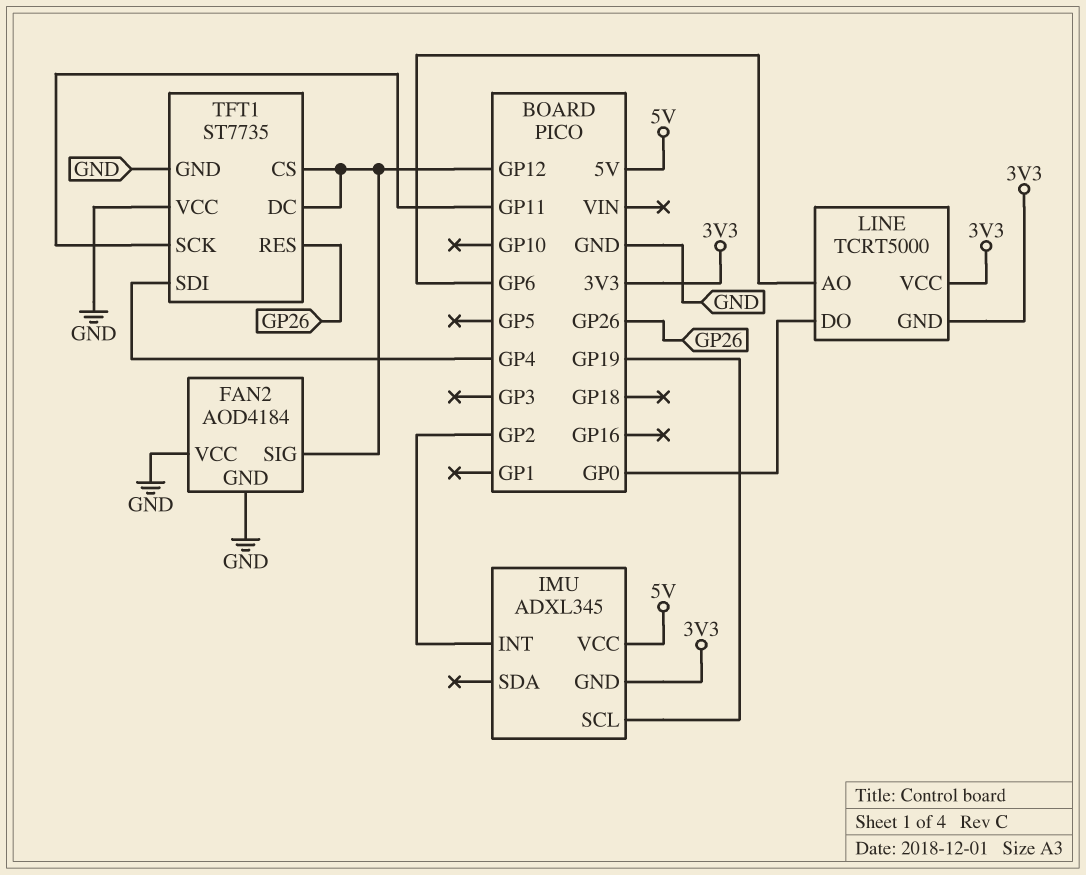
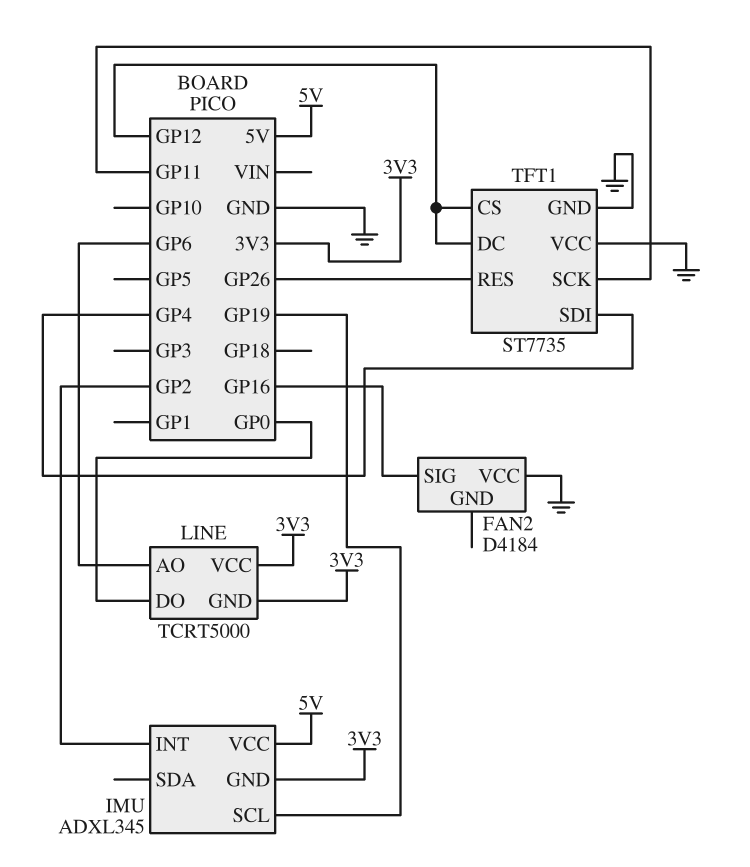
FAN2: AOD4184 -> D4184
FAN2 pin GND: GND -> none
FAN2 pin SIG: GP12 -> GP16

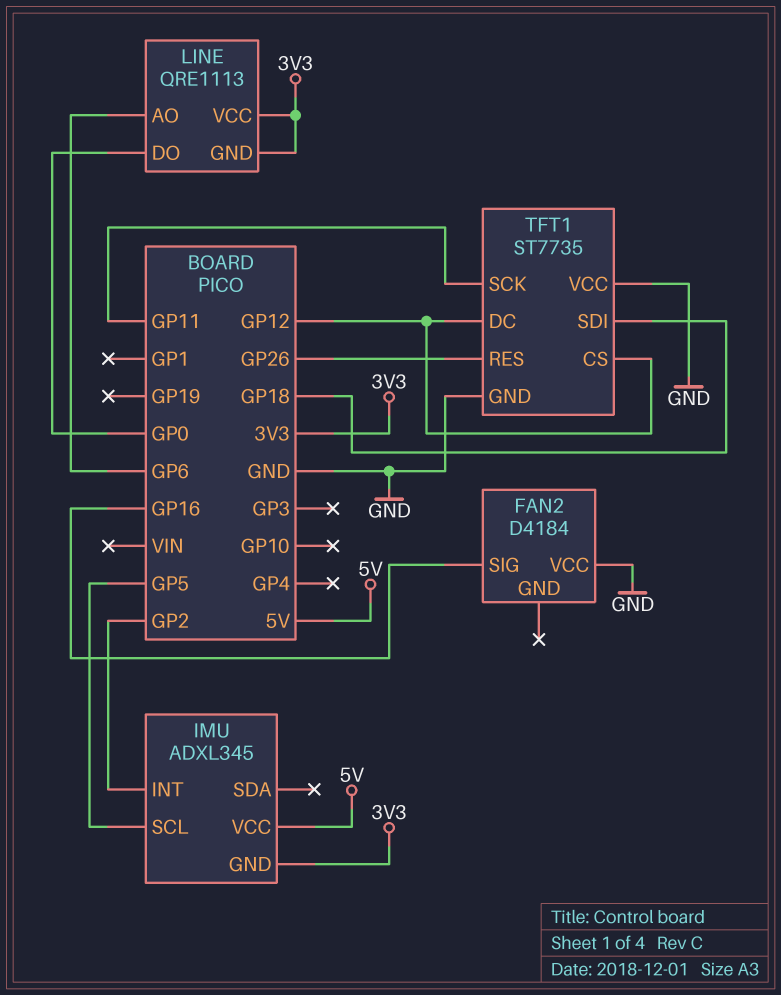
IMU pin SCL: GP19 -> GP5
LINE: TCRT5000 -> QRE1113
TFT1 pin SDI: GP4 -> GP18

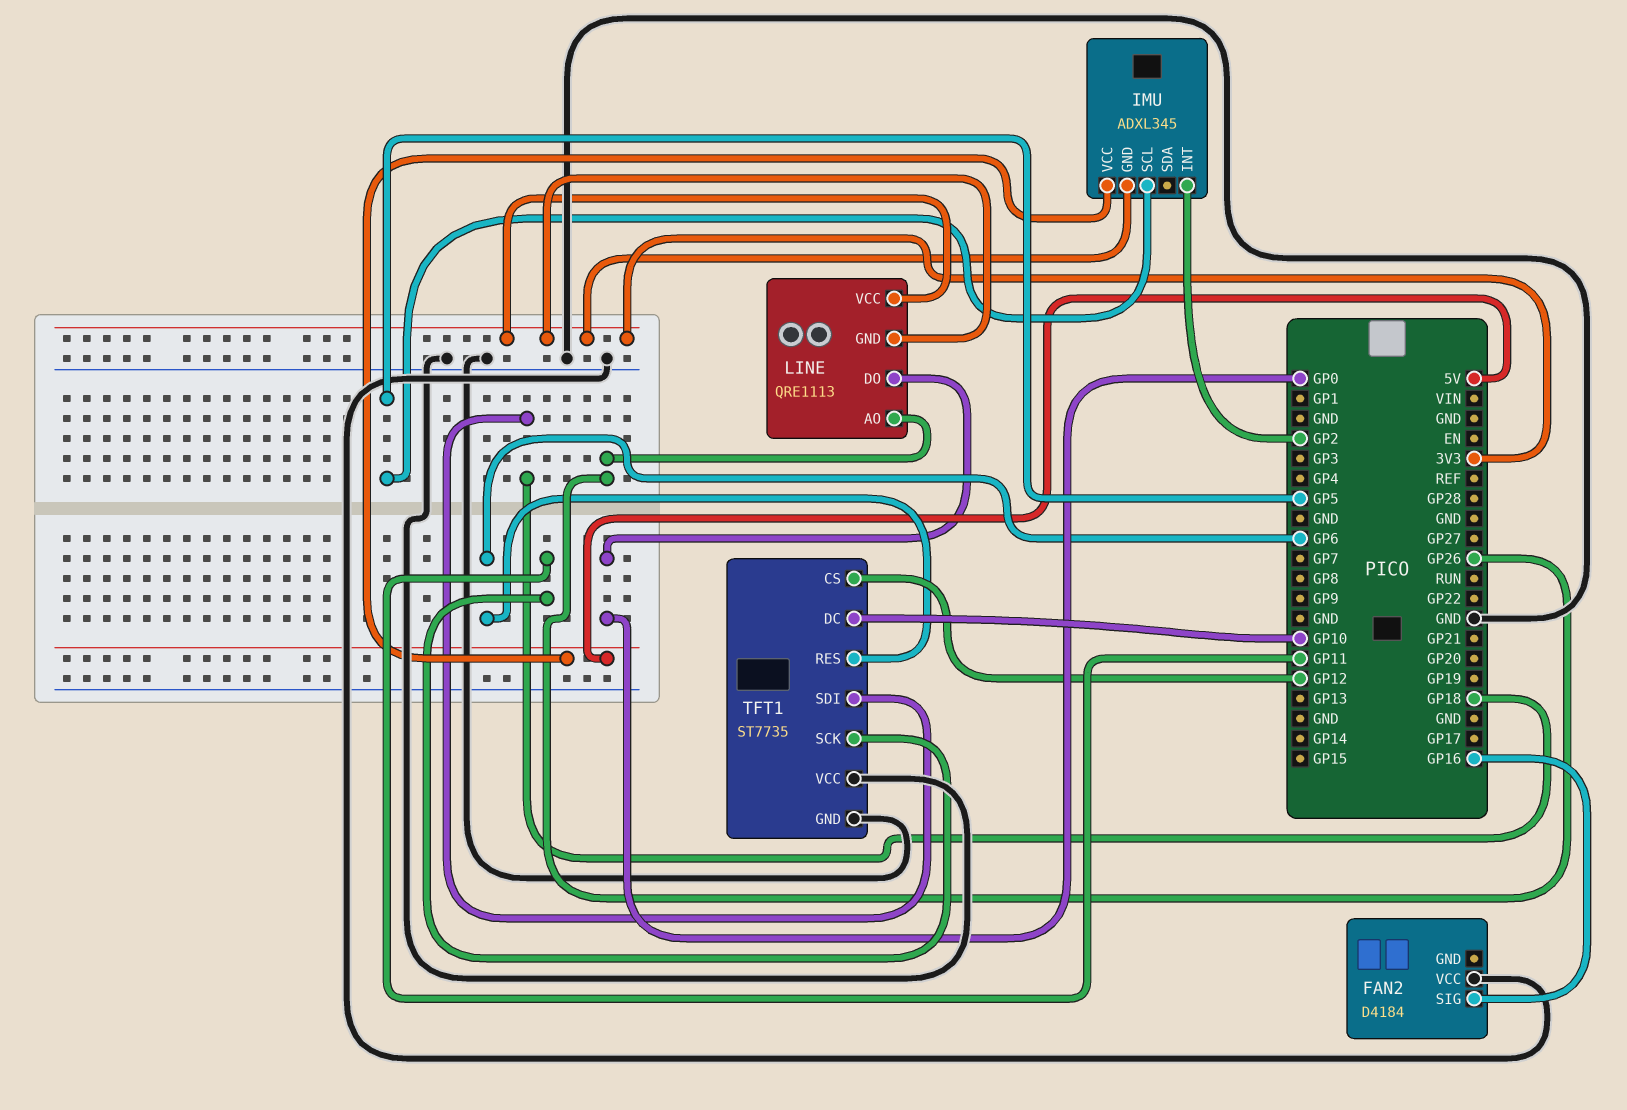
LINE pin AO: GP6 -> GP26
TFT1 pin DC: GP12 -> GP10
TFT1 pin RES: GP26 -> GP6

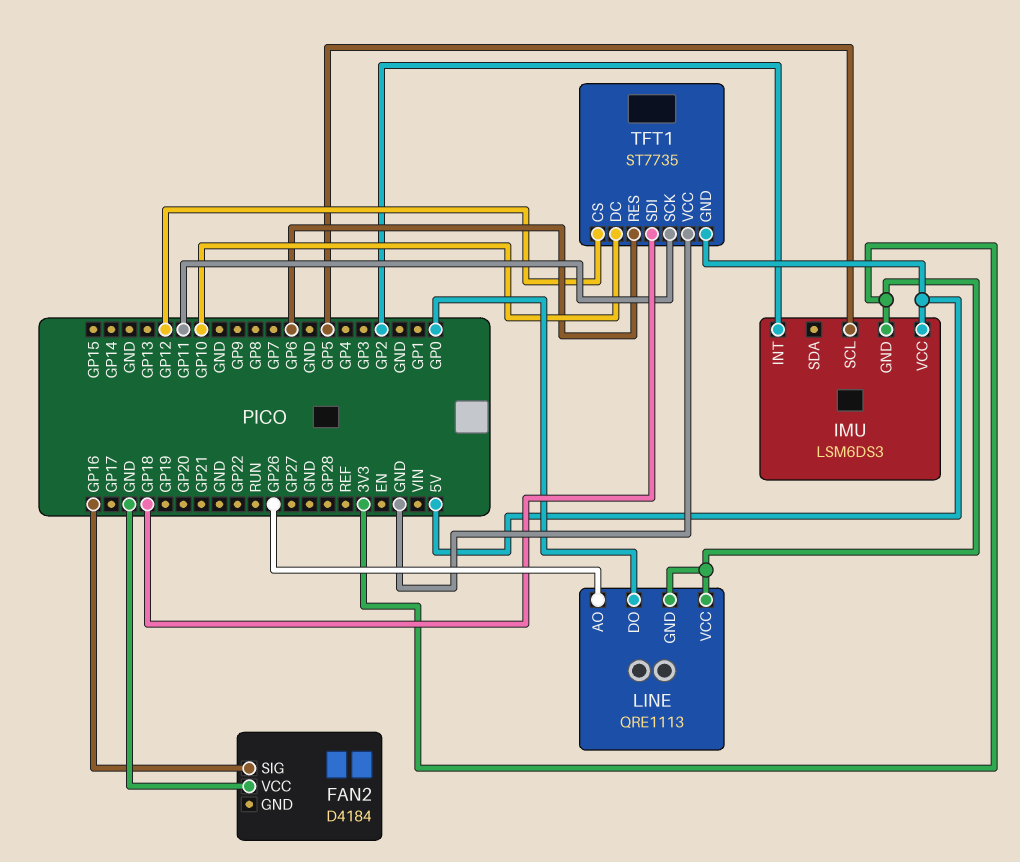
IMU: ADXL345 -> LSM6DS3
TFT1 pin GND: GND -> 5V

